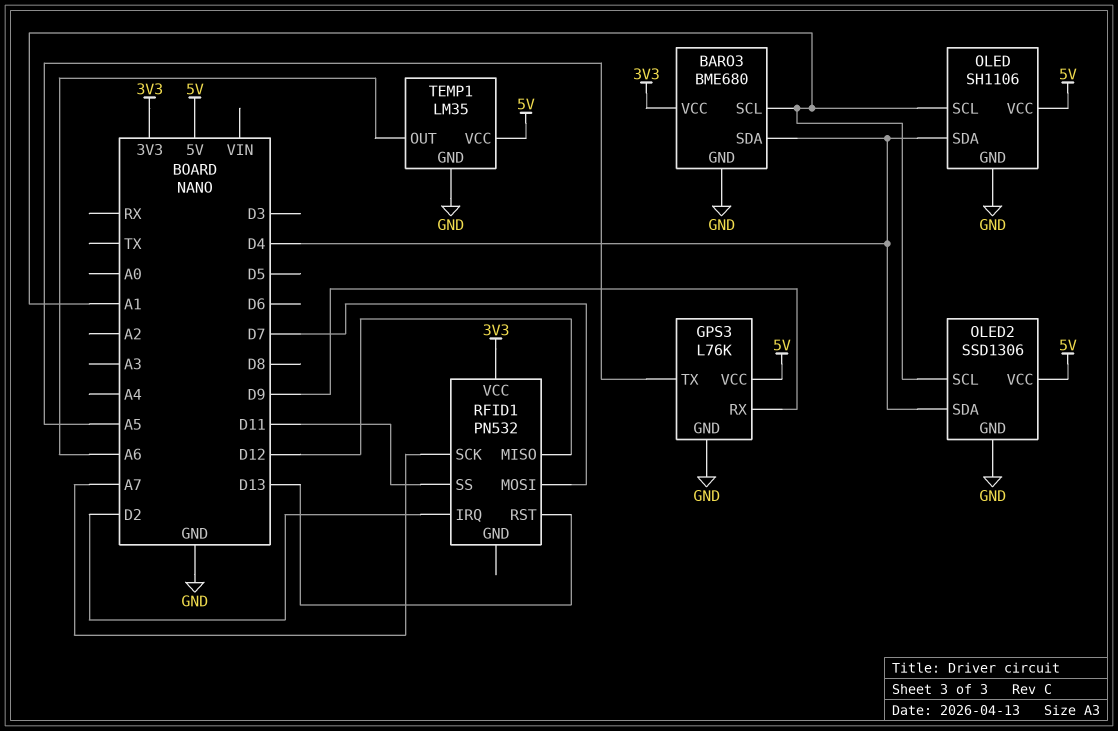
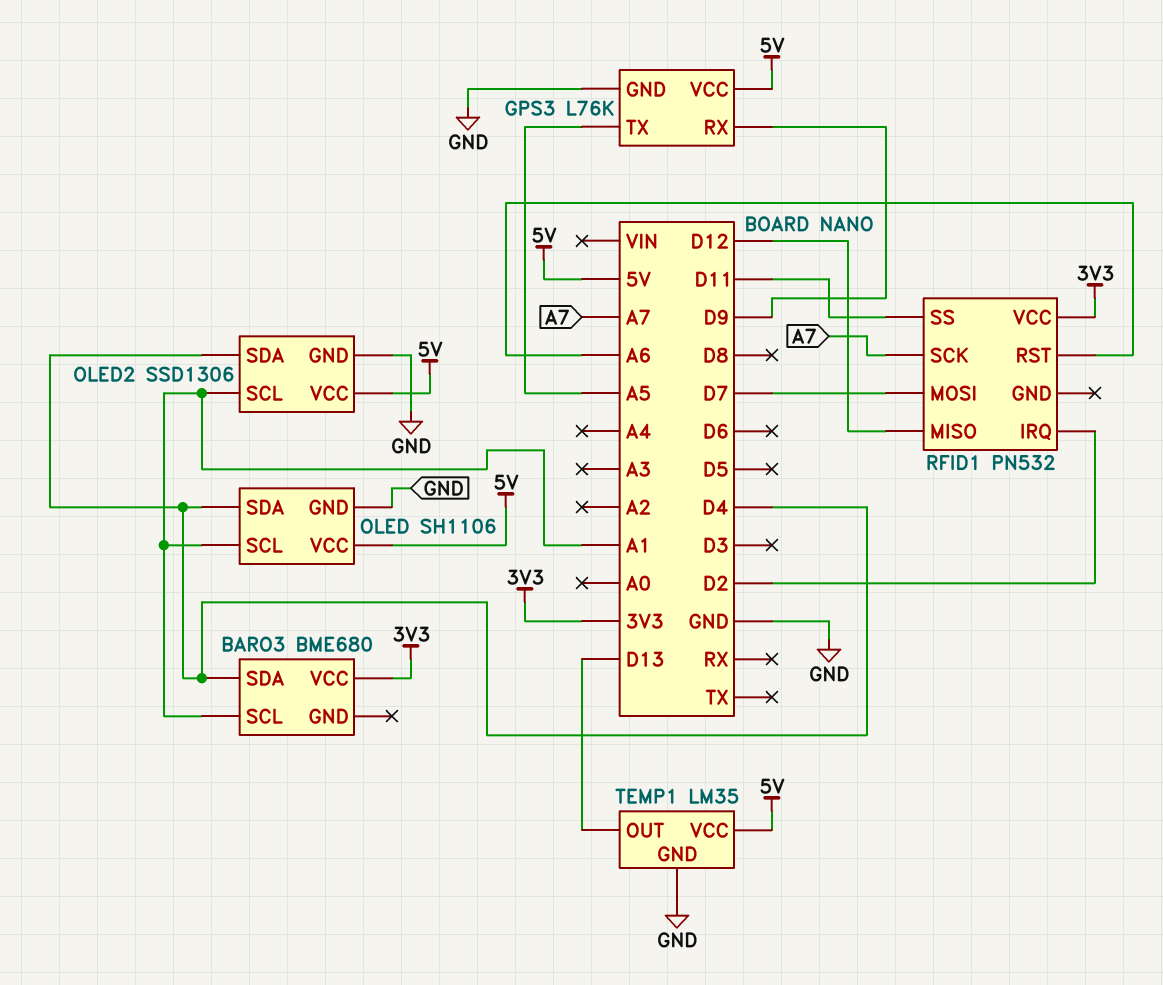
BARO3 pin GND: GND -> none
RFID1 pin RST: D13 -> A6
TEMP1 pin OUT: A6 -> D13

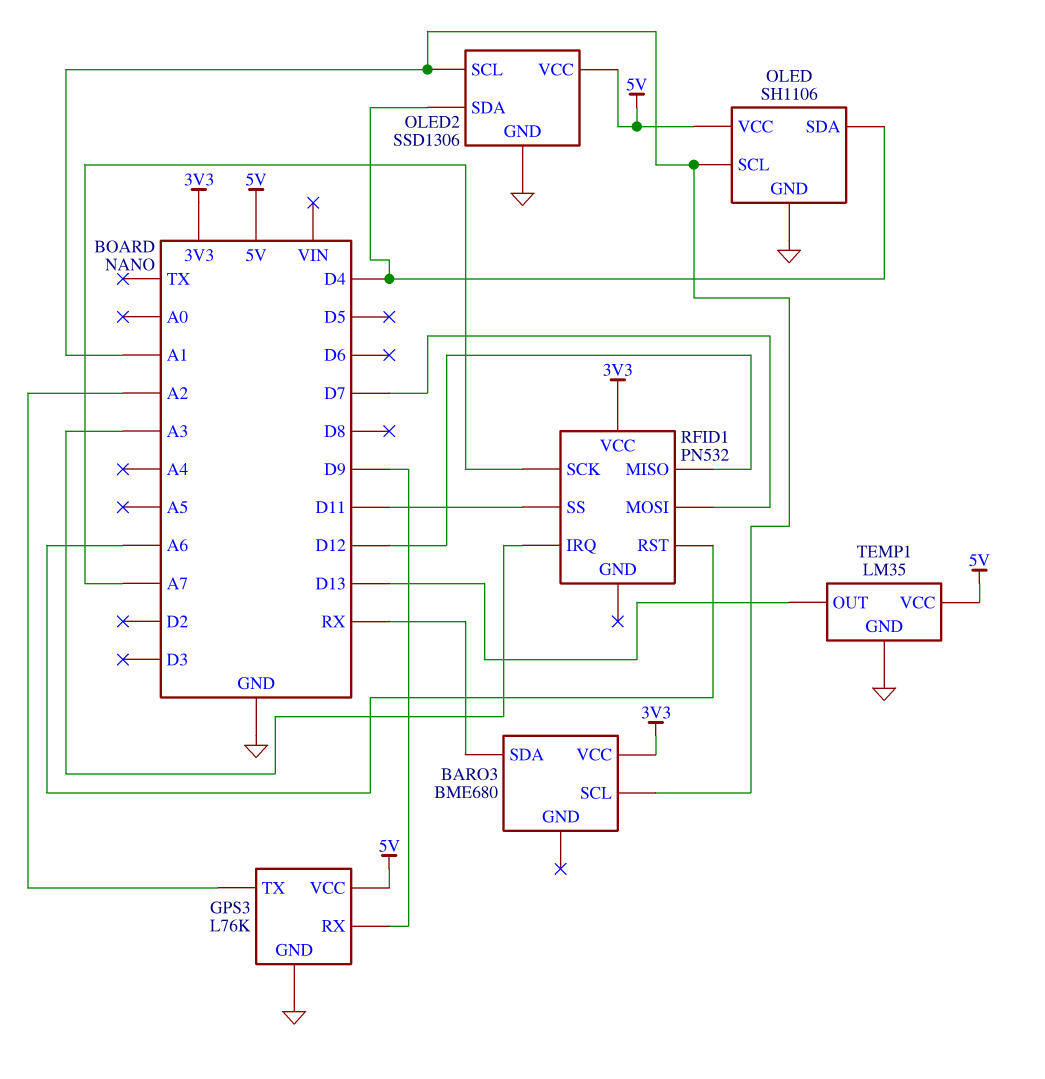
BARO3 pin SDA: D4 -> RX
GPS3 pin TX: A5 -> A2
RFID1 pin IRQ: D2 -> A3

